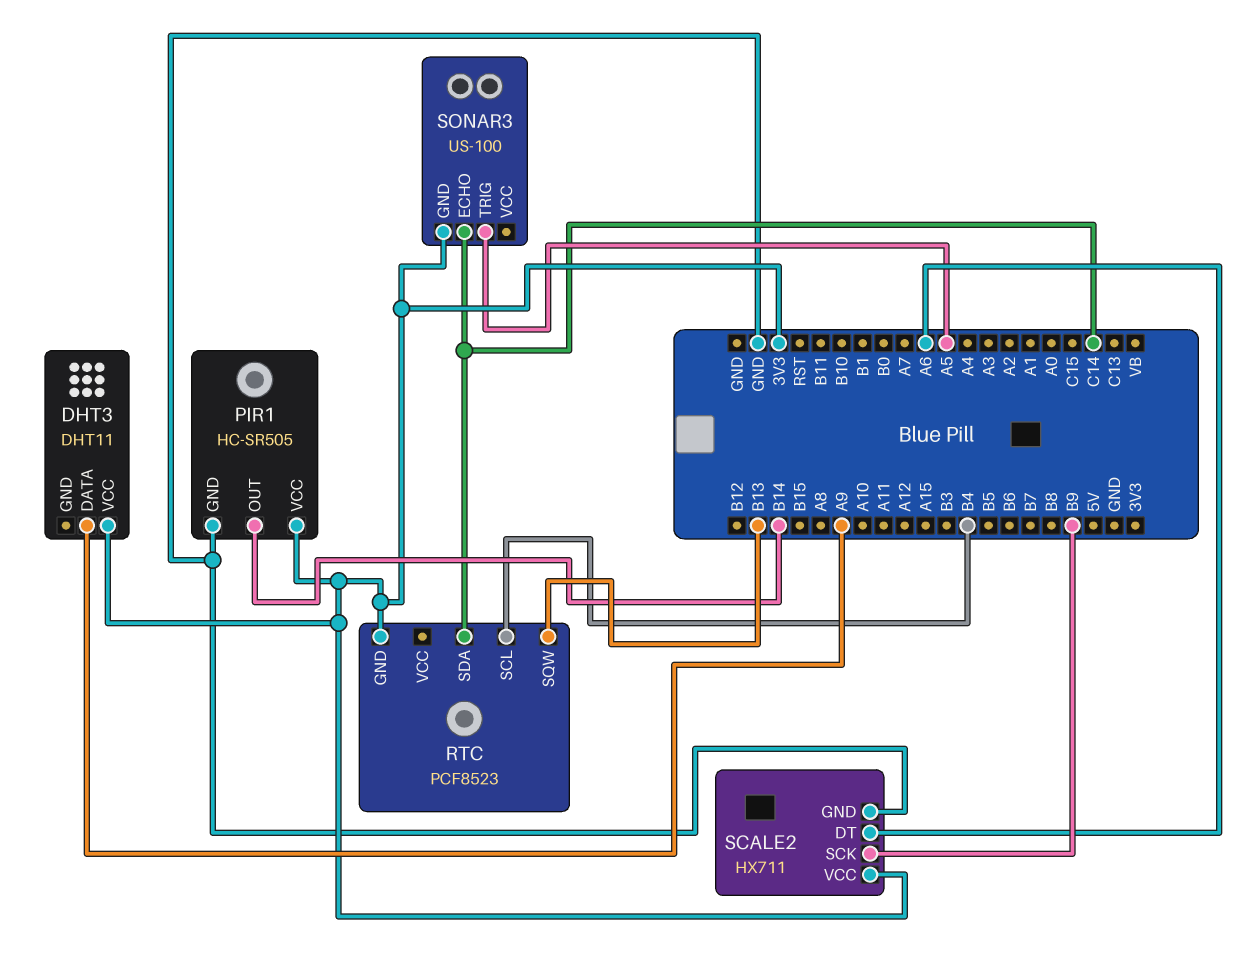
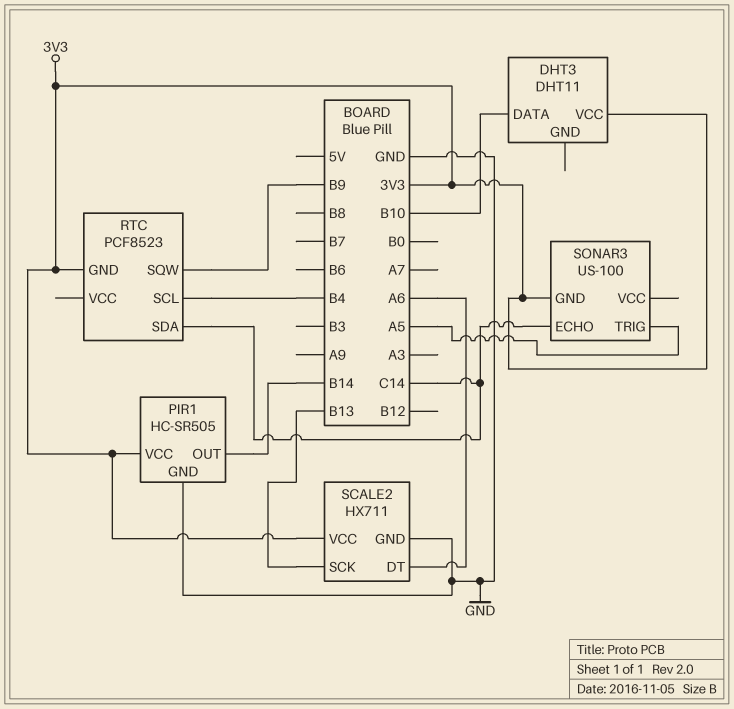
DHT3 pin DATA: A9 -> B10
RTC pin SQW: B13 -> B9
SCALE2 pin SCK: B9 -> B13

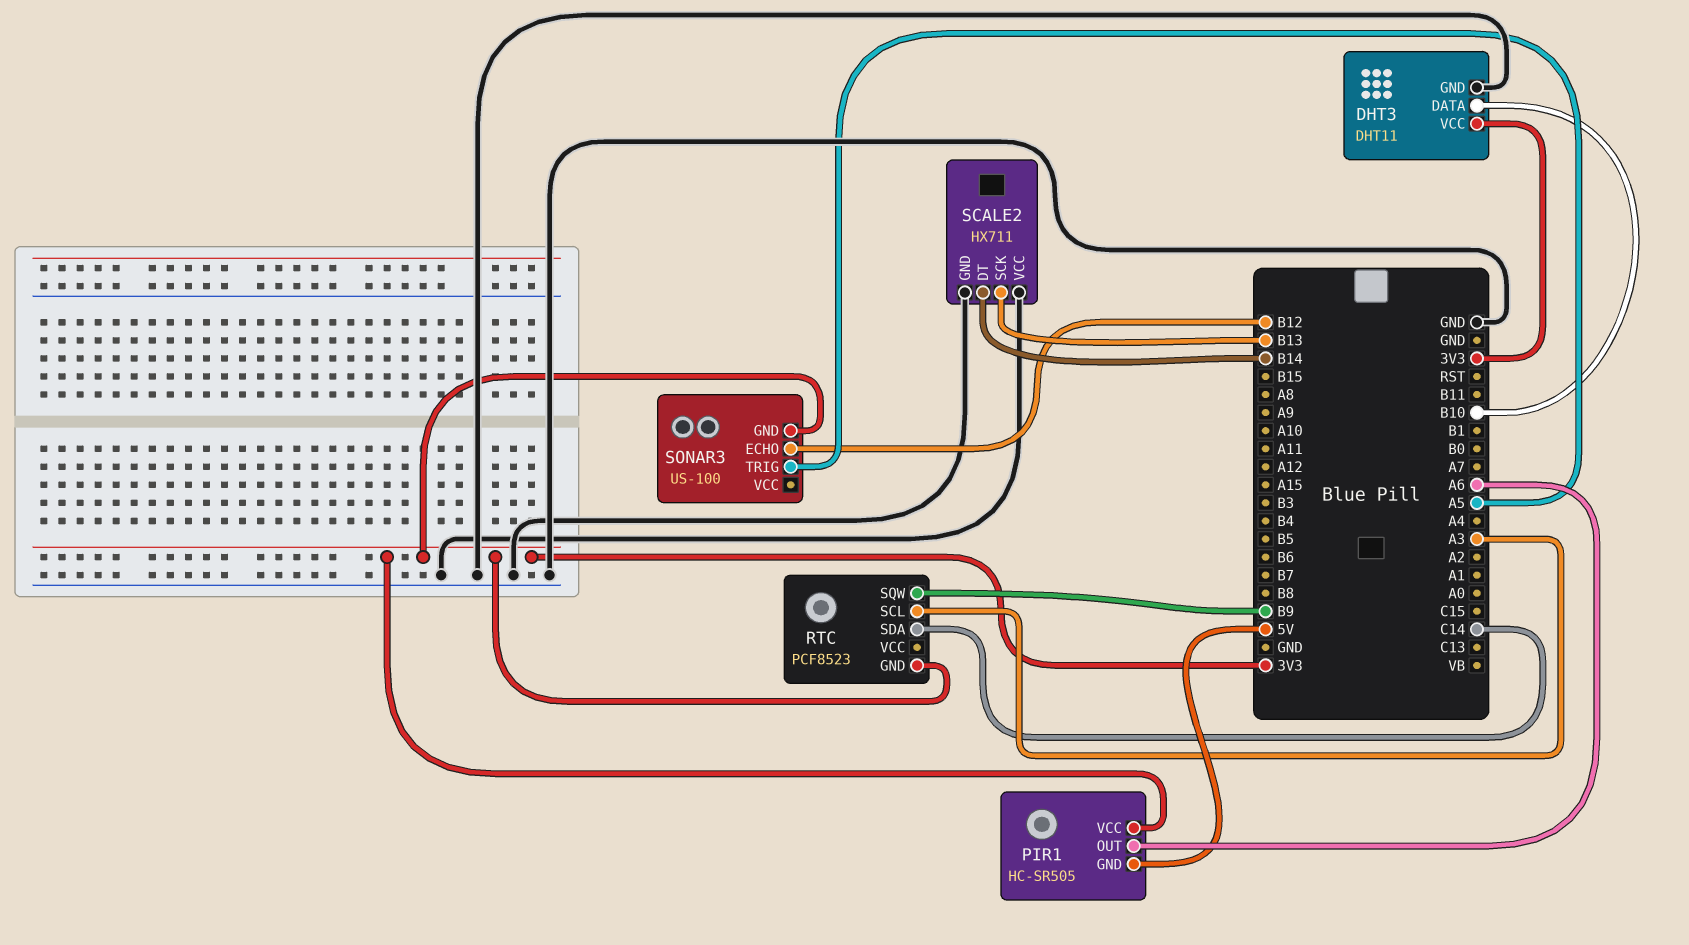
DHT3 pin GND: none -> GND
PIR1 pin GND: GND -> 5V
PIR1 pin OUT: B14 -> A6
RTC pin SCL: B4 -> A3
SCALE2 pin DT: A6 -> B14
SCALE2 pin VCC: 3V3 -> GND
SONAR3 pin ECHO: C14 -> B12

